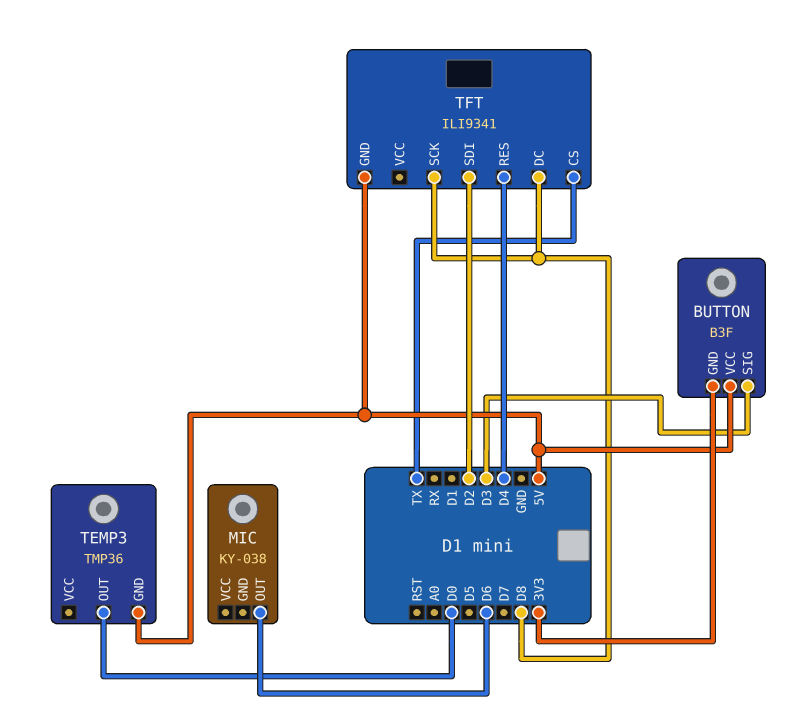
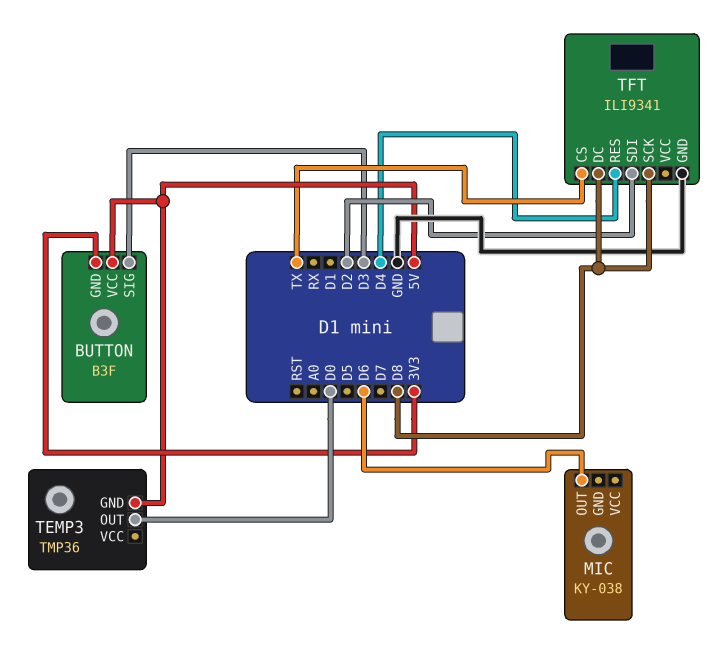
TFT pin GND: 5V -> GND

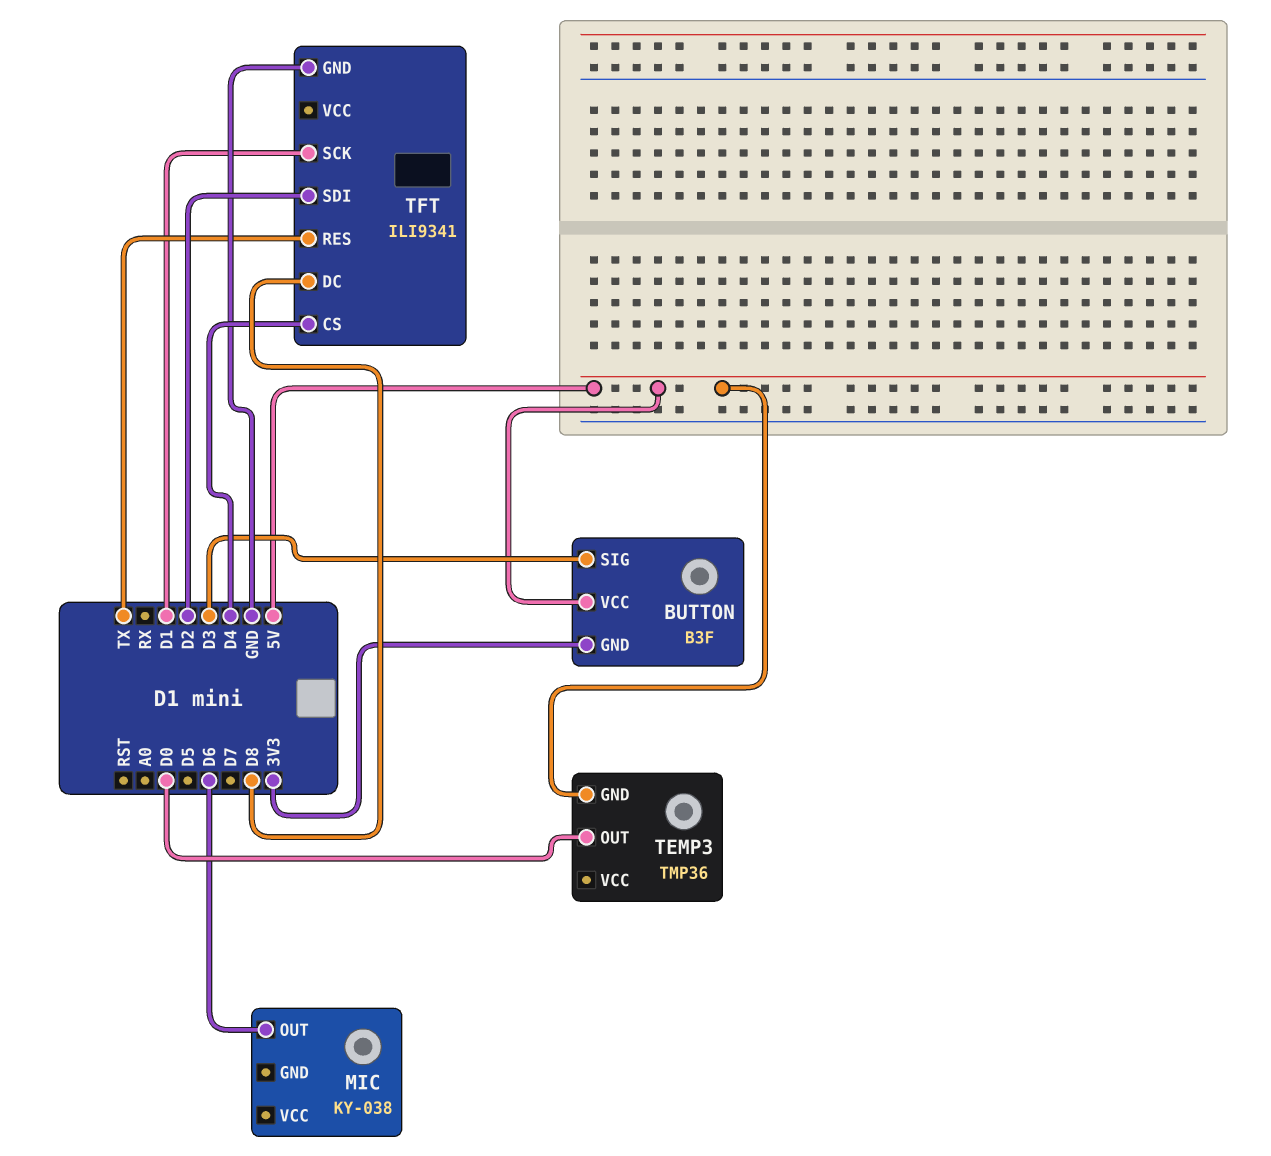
TFT pin CS: TX -> D4
TFT pin RES: D4 -> TX
TFT pin SCK: D8 -> D1

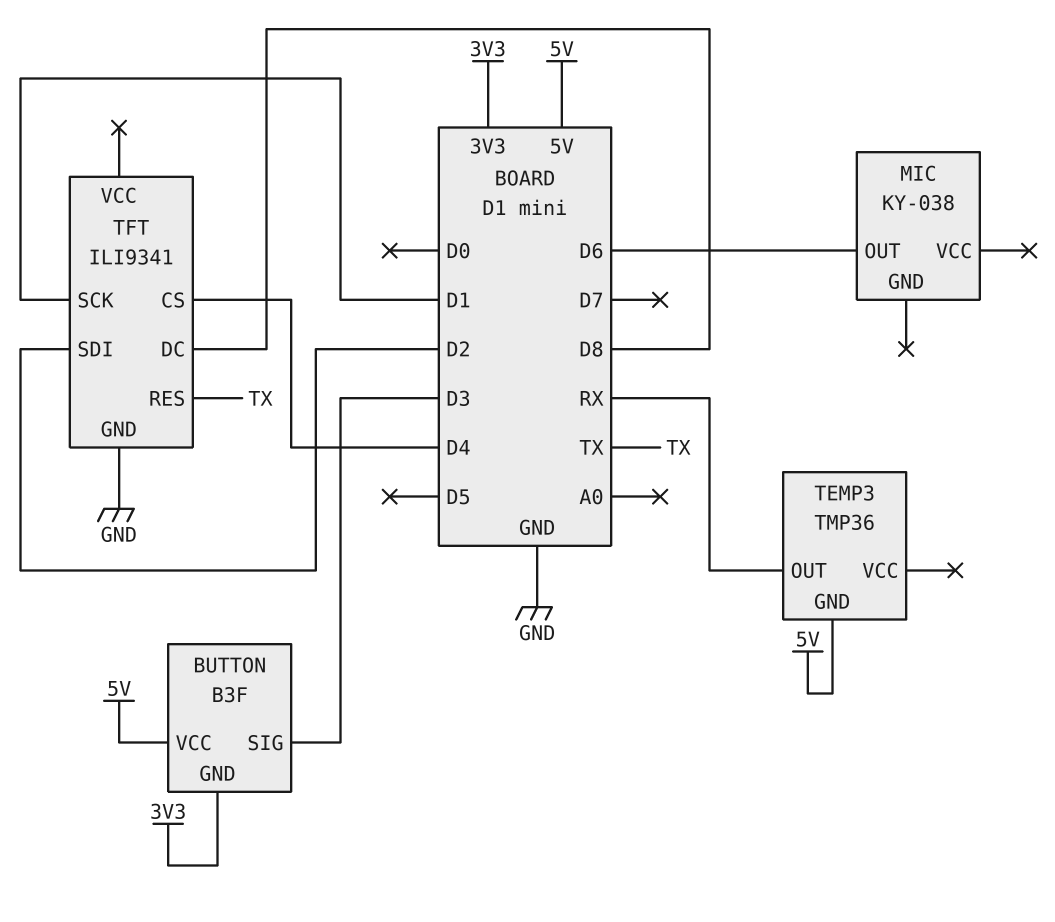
TEMP3 pin OUT: D0 -> RX

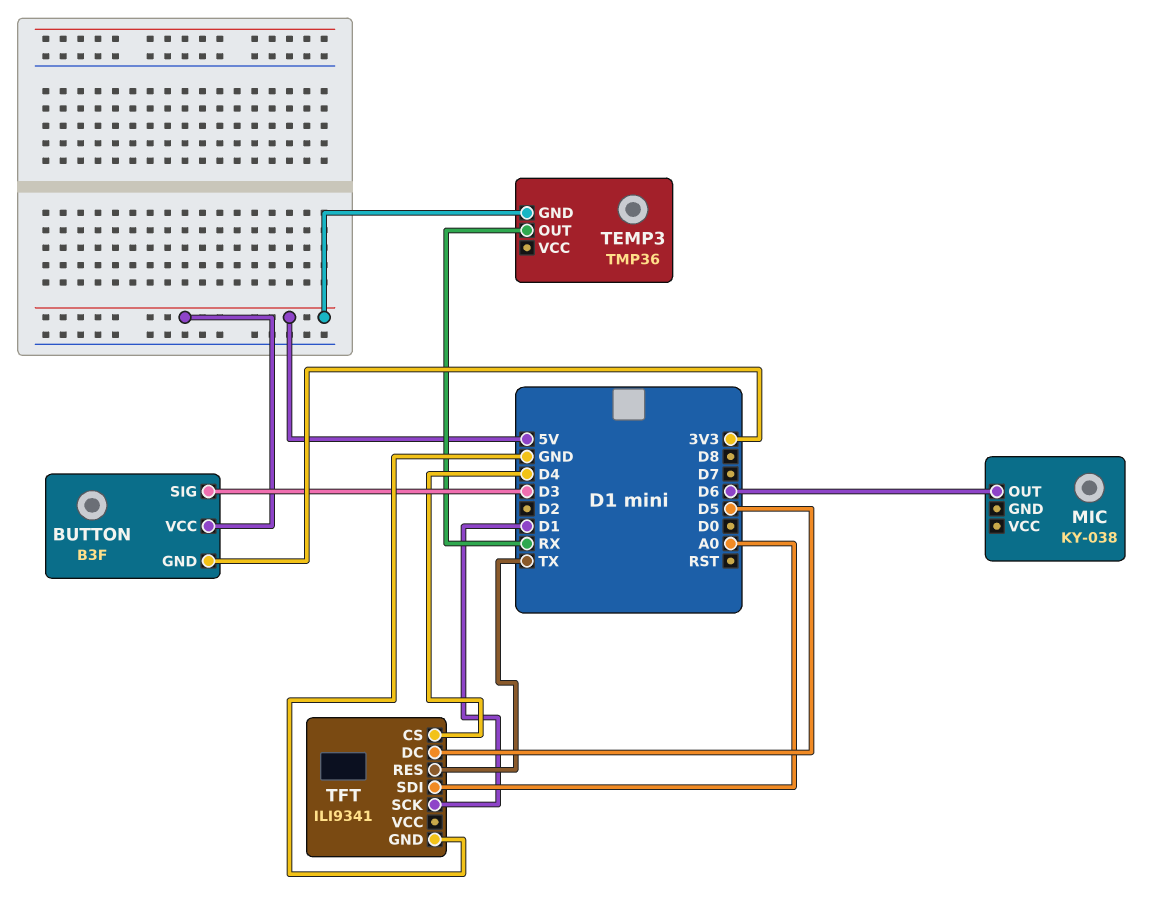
TFT pin DC: D8 -> D5
TFT pin SDI: D2 -> A0

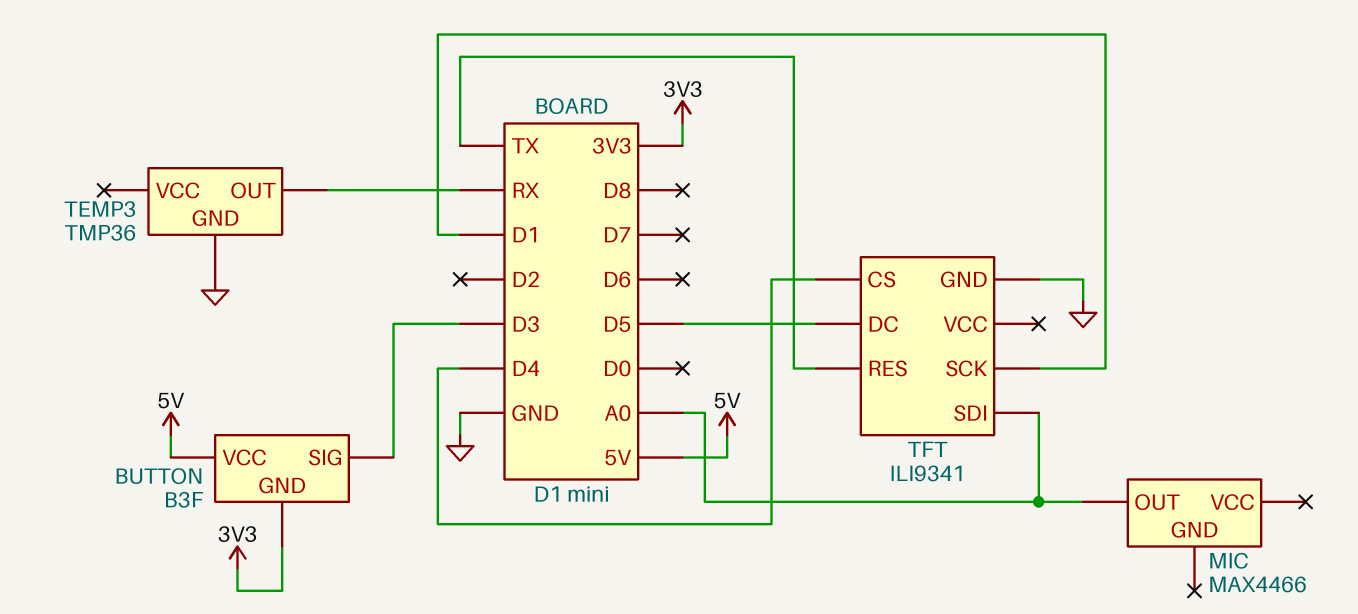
MIC: KY-038 -> MAX4466
MIC pin OUT: D6 -> A0
TEMP3 pin GND: 5V -> GND

